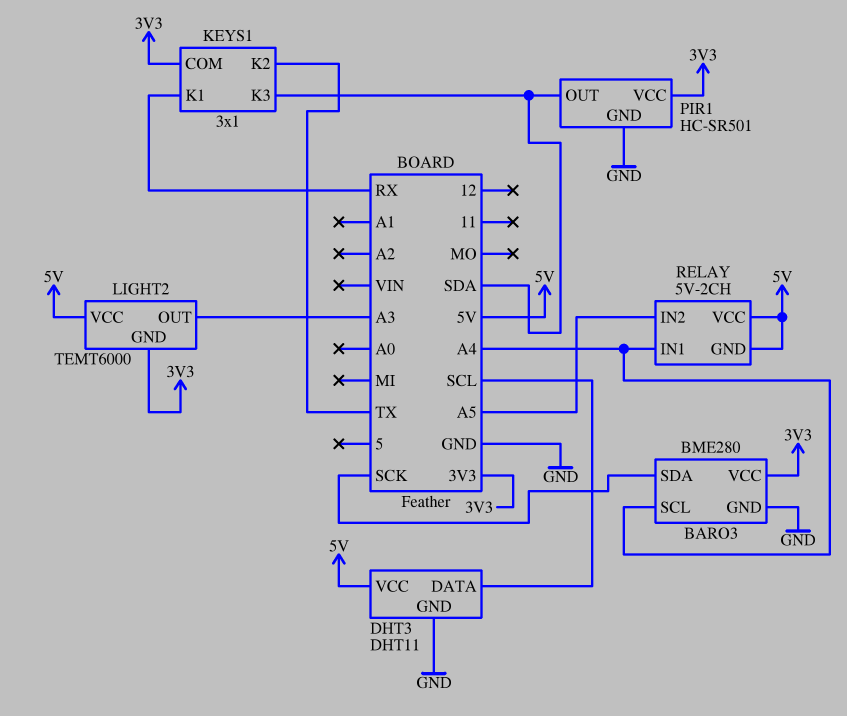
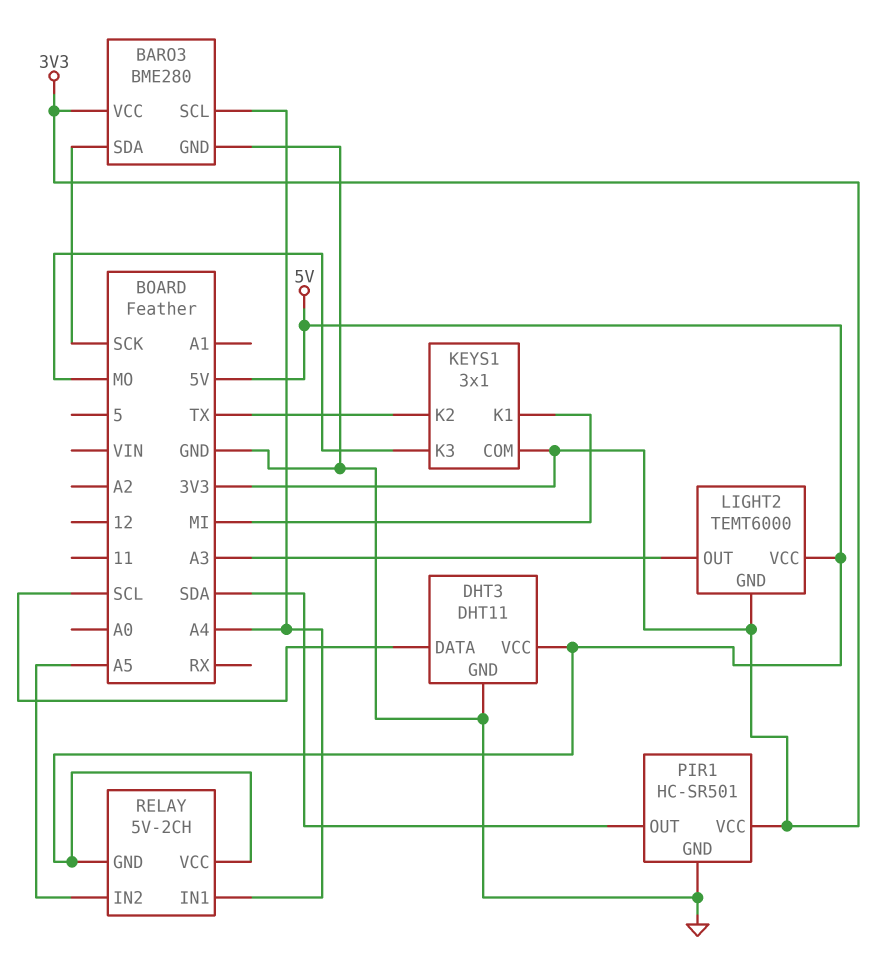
KEYS1 pin K1: RX -> MI
KEYS1 pin K3: SDA -> MO

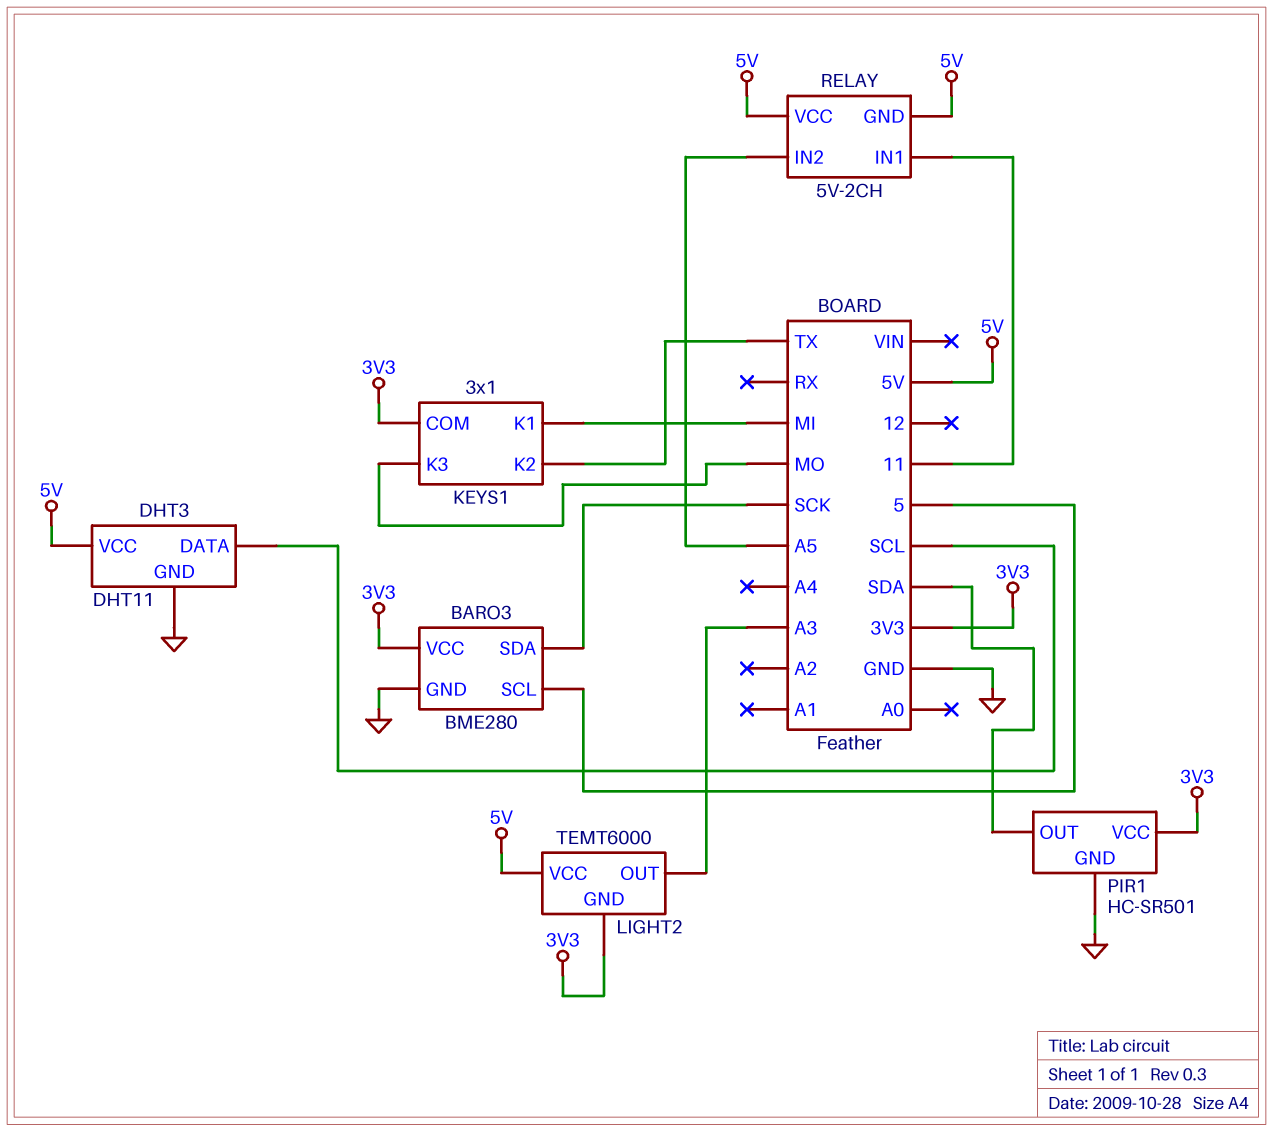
BARO3 pin SCL: A4 -> 5
RELAY pin IN1: A4 -> 11

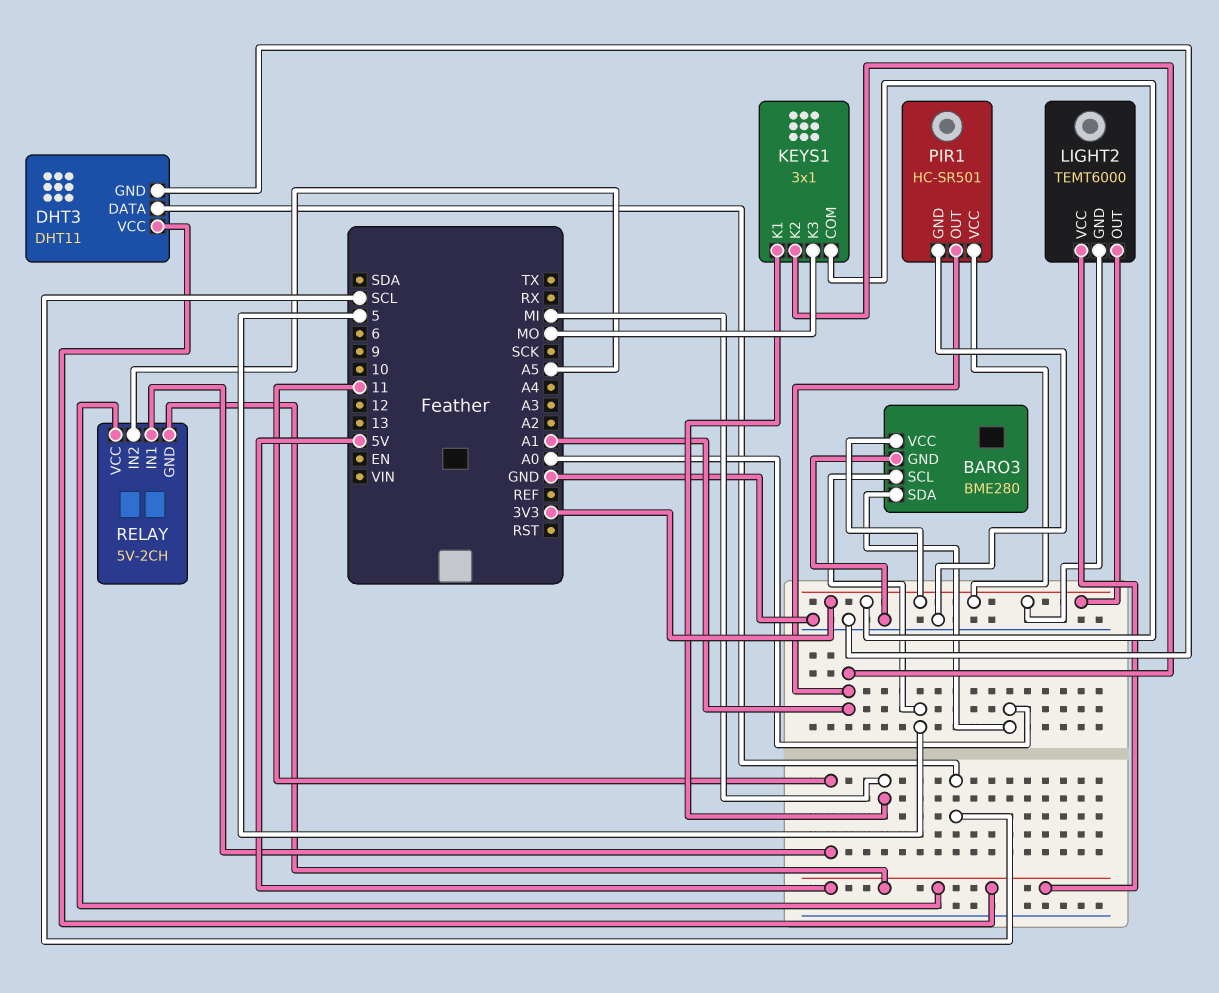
BARO3 pin SDA: SCK -> A0
KEYS1 pin K2: TX -> A1
LIGHT2 pin OUT: A3 -> 3V3
PIR1 pin OUT: SDA -> A1

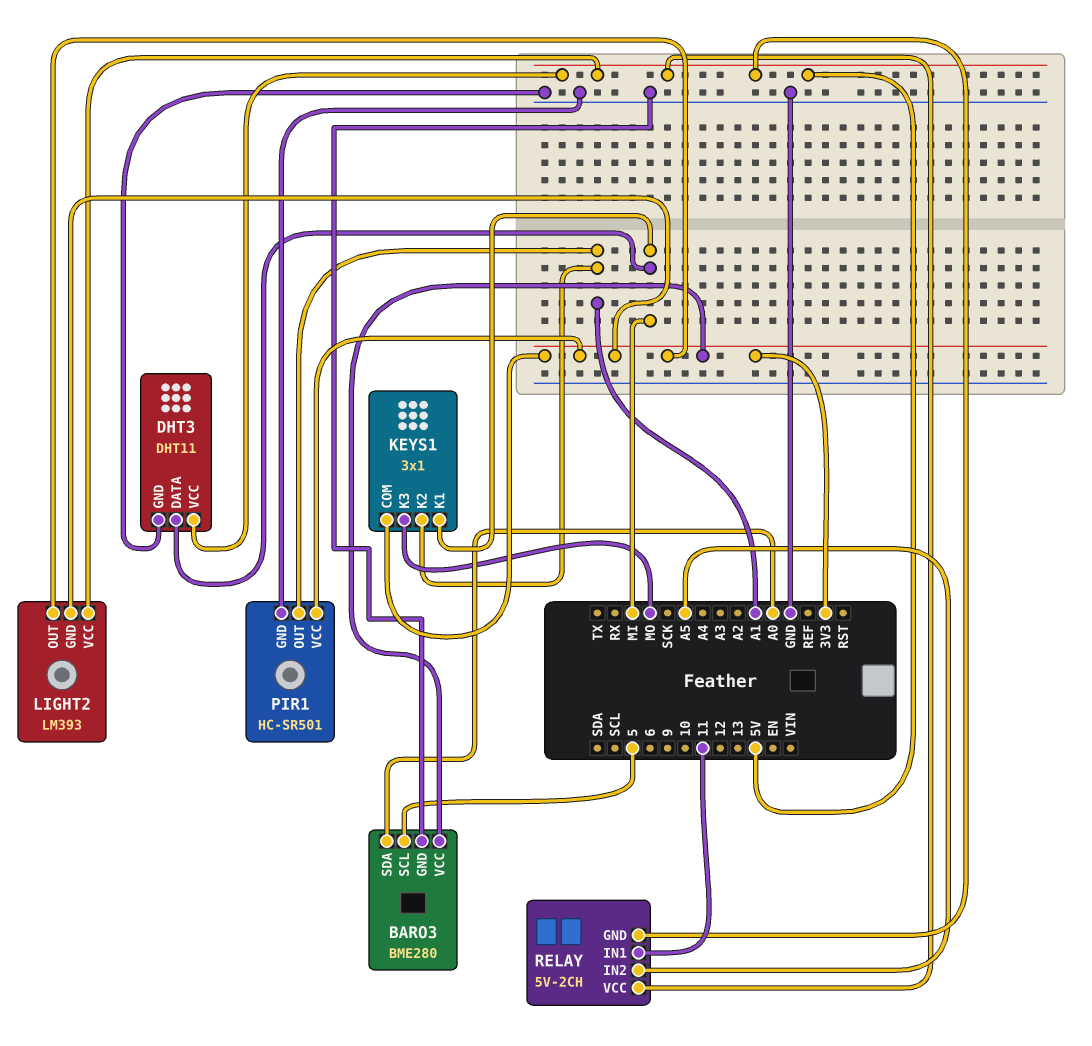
DHT3 pin DATA: SCL -> MI
LIGHT2: TEMT6000 -> LM393

